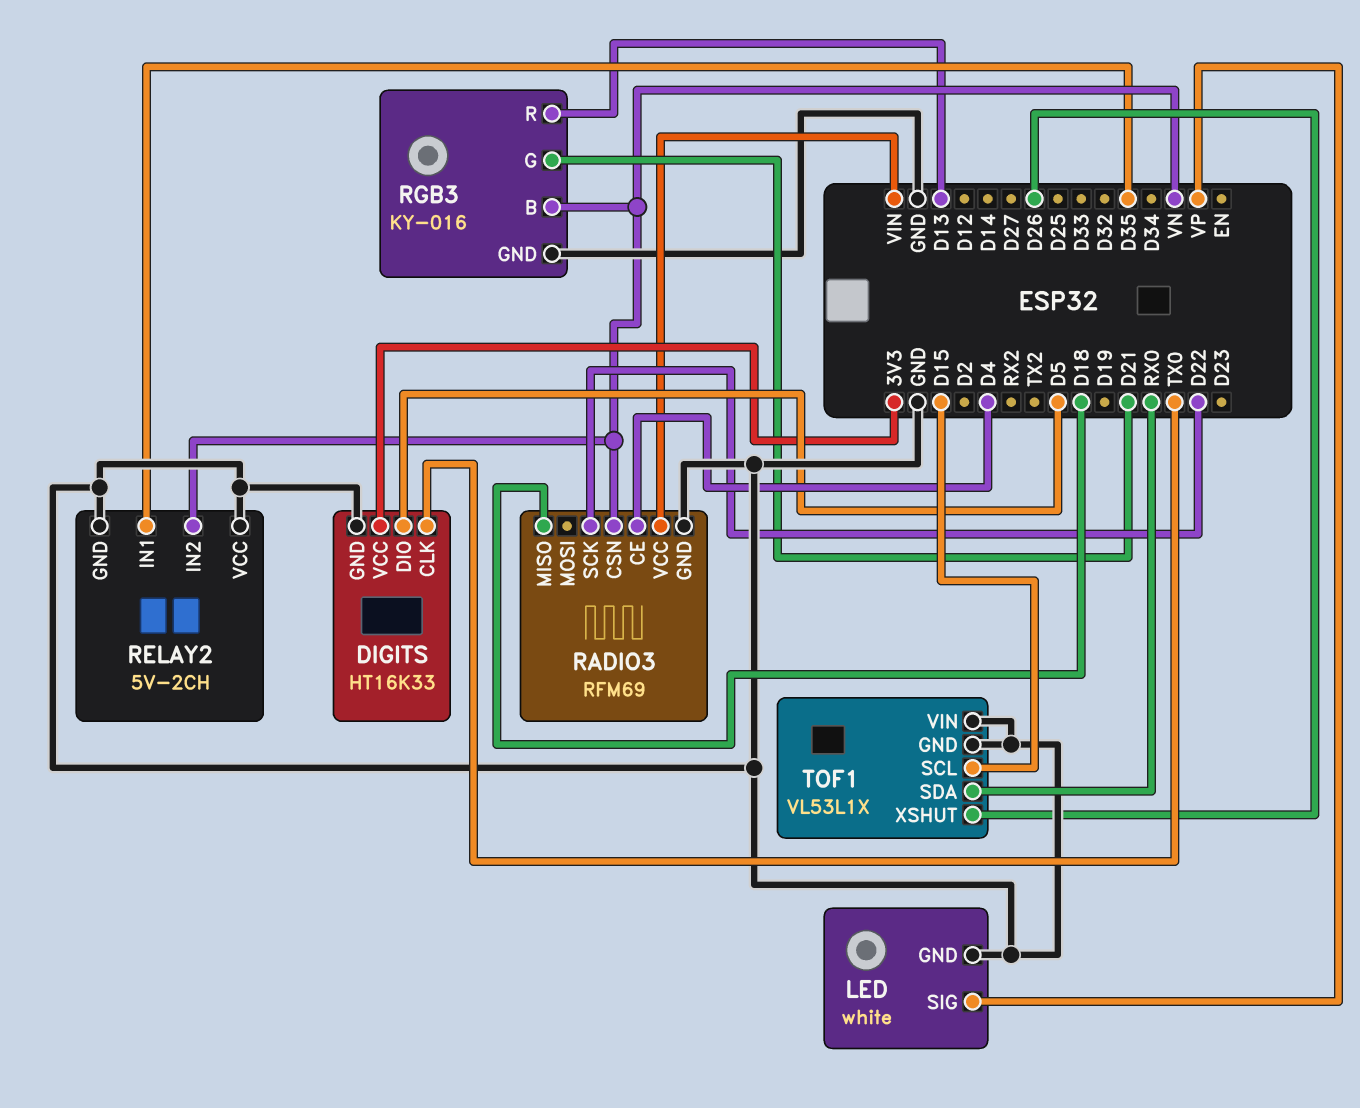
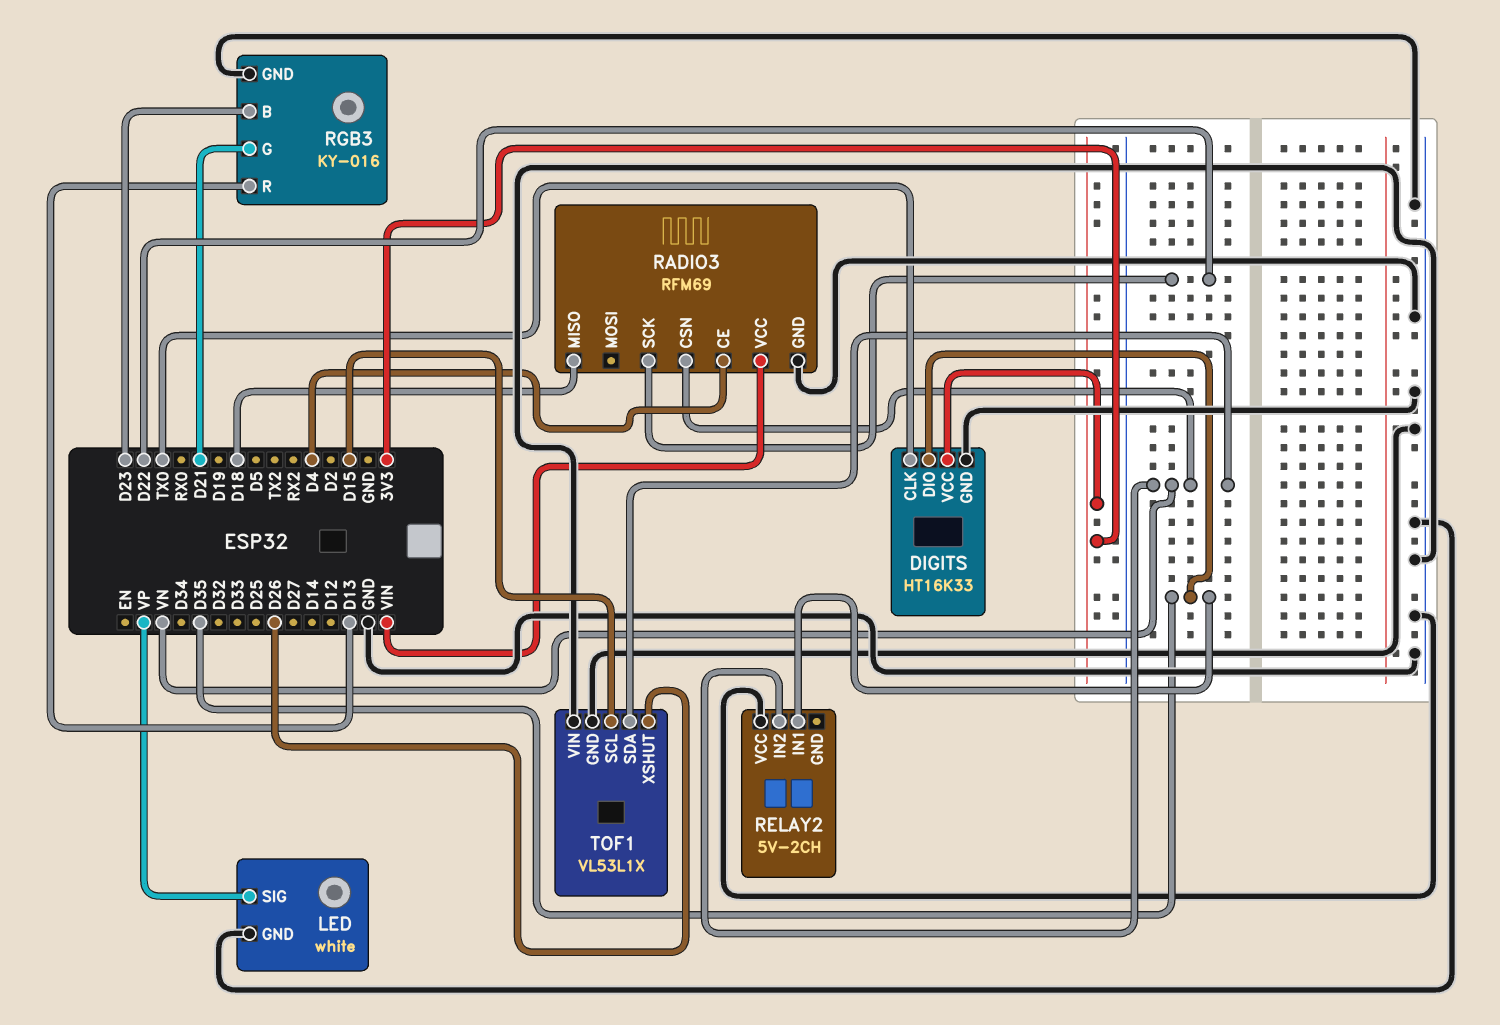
DIGITS pin DIO: D5 -> D35
RELAY2 pin GND: GND -> none
RGB3 pin B: VN -> D23
TOF1 pin SDA: RX0 -> VN

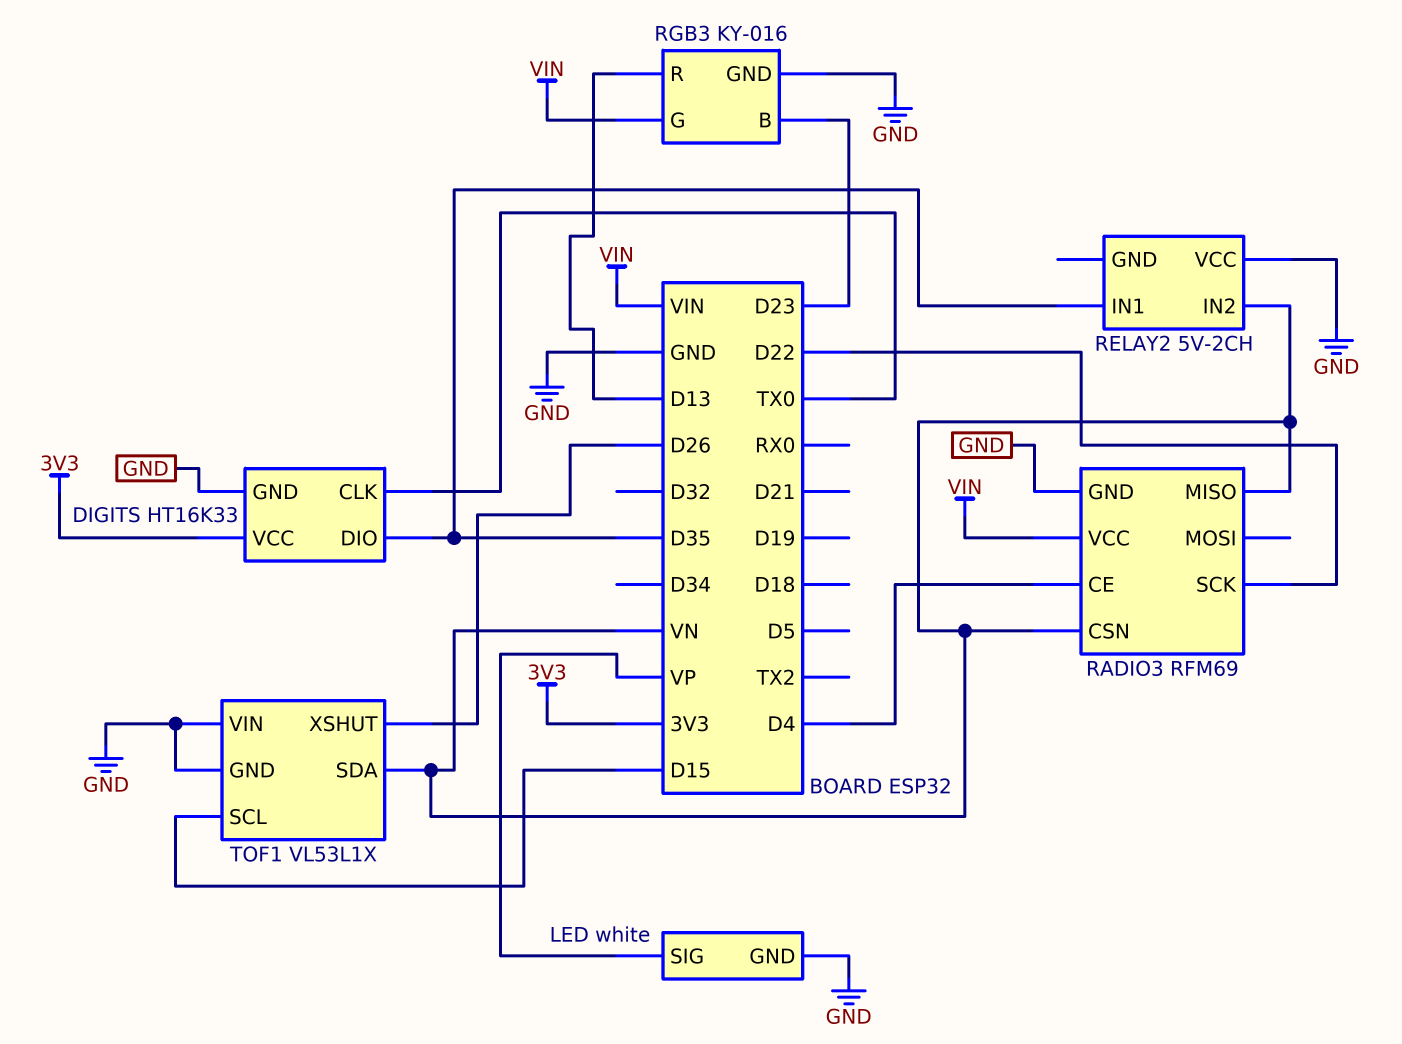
RADIO3 pin MISO: D18 -> VN
RGB3 pin G: D21 -> VIN

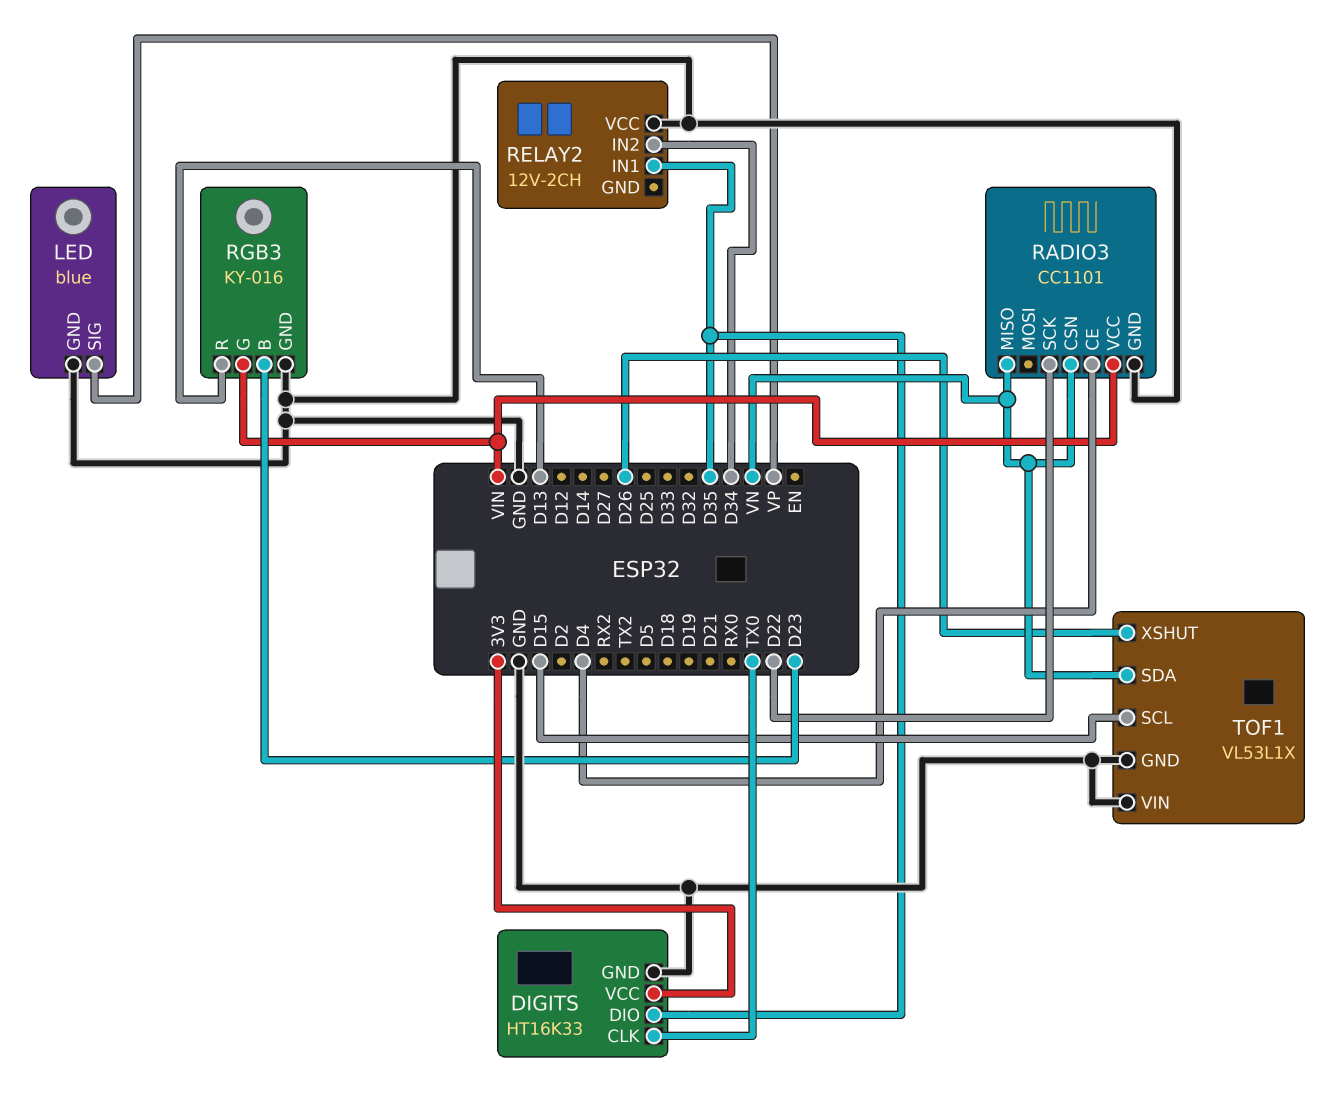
LED: white -> blue
RADIO3: RFM69 -> CC1101
RELAY2: 5V-2CH -> 12V-2CH
RELAY2 pin IN2: VN -> D34

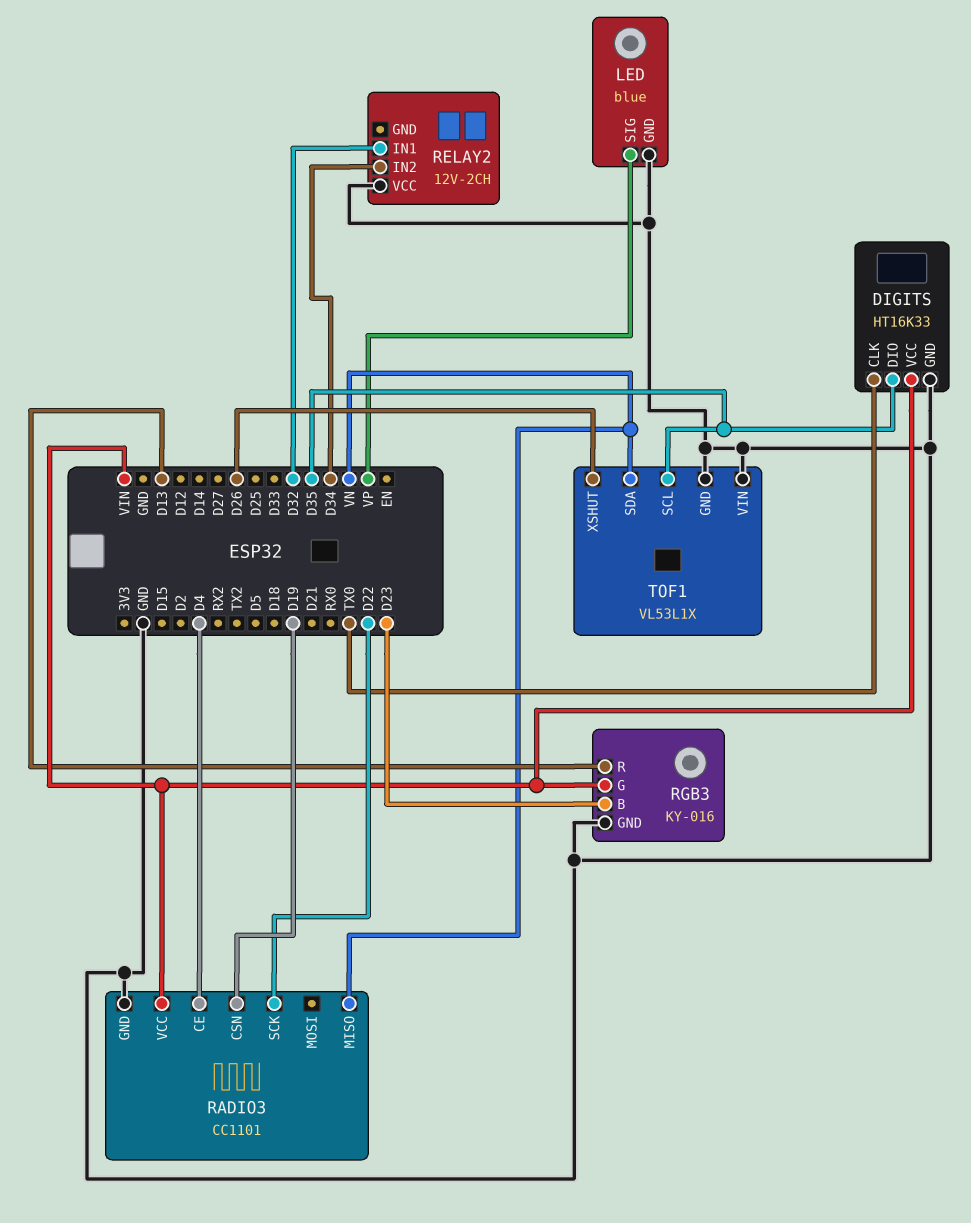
DIGITS pin VCC: 3V3 -> VIN
RADIO3 pin CSN: VN -> D19
RELAY2 pin IN1: D35 -> D32
TOF1 pin SCL: D15 -> D35

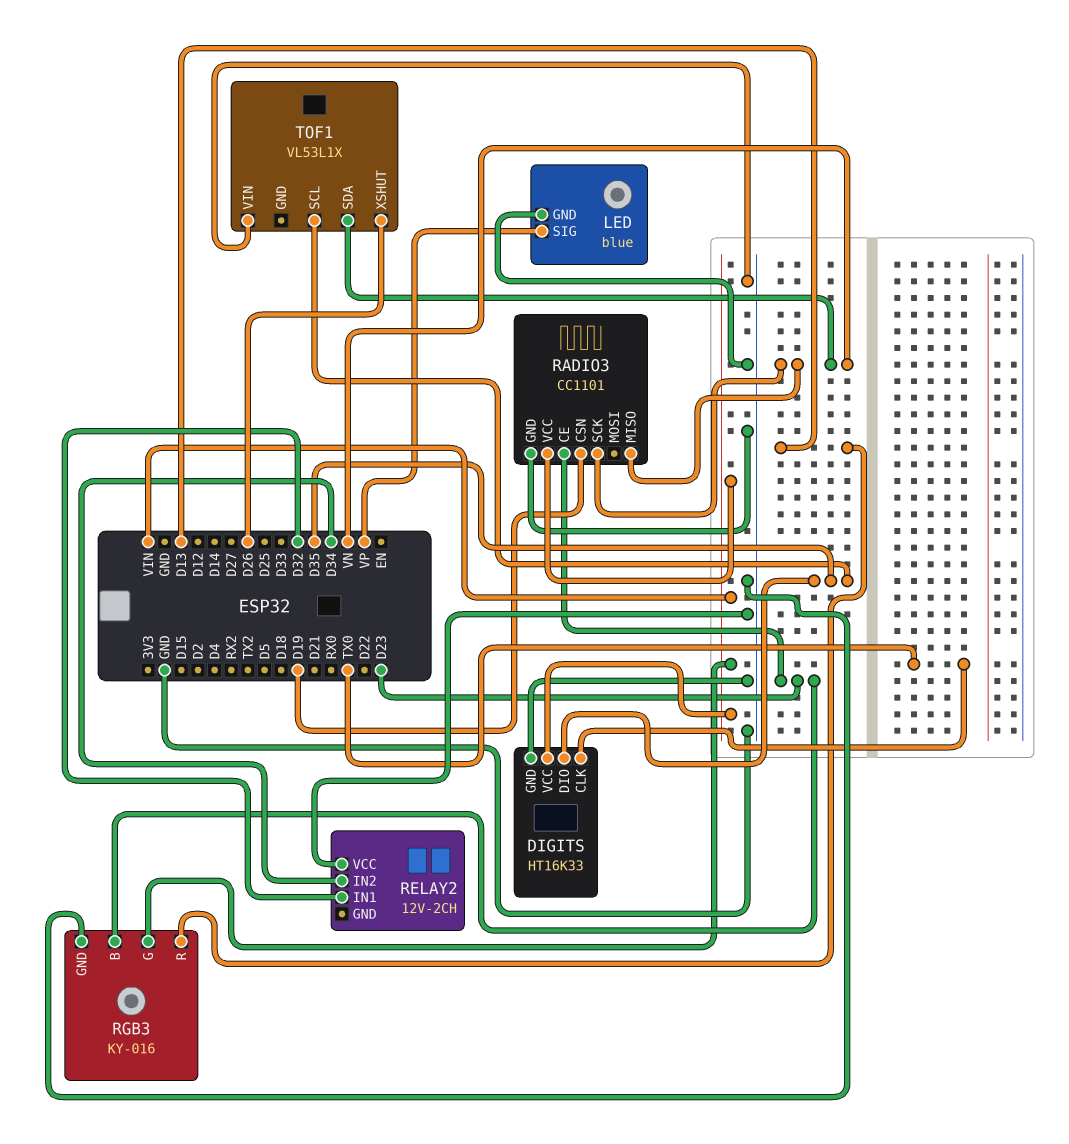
RADIO3 pin CE: D4 -> D23
RADIO3 pin SCK: D22 -> VN
TOF1 pin GND: GND -> none

